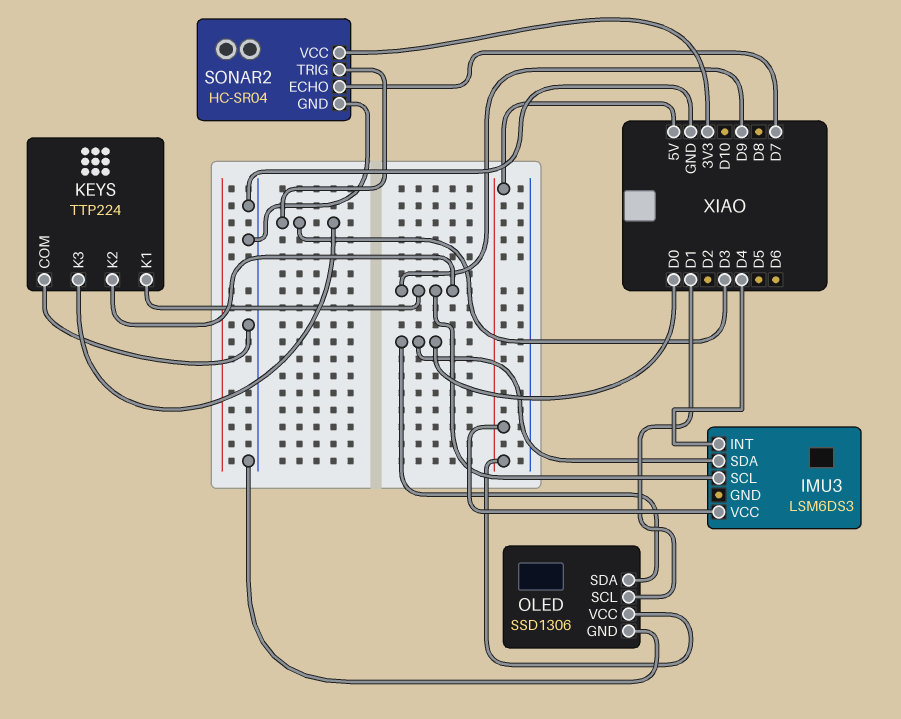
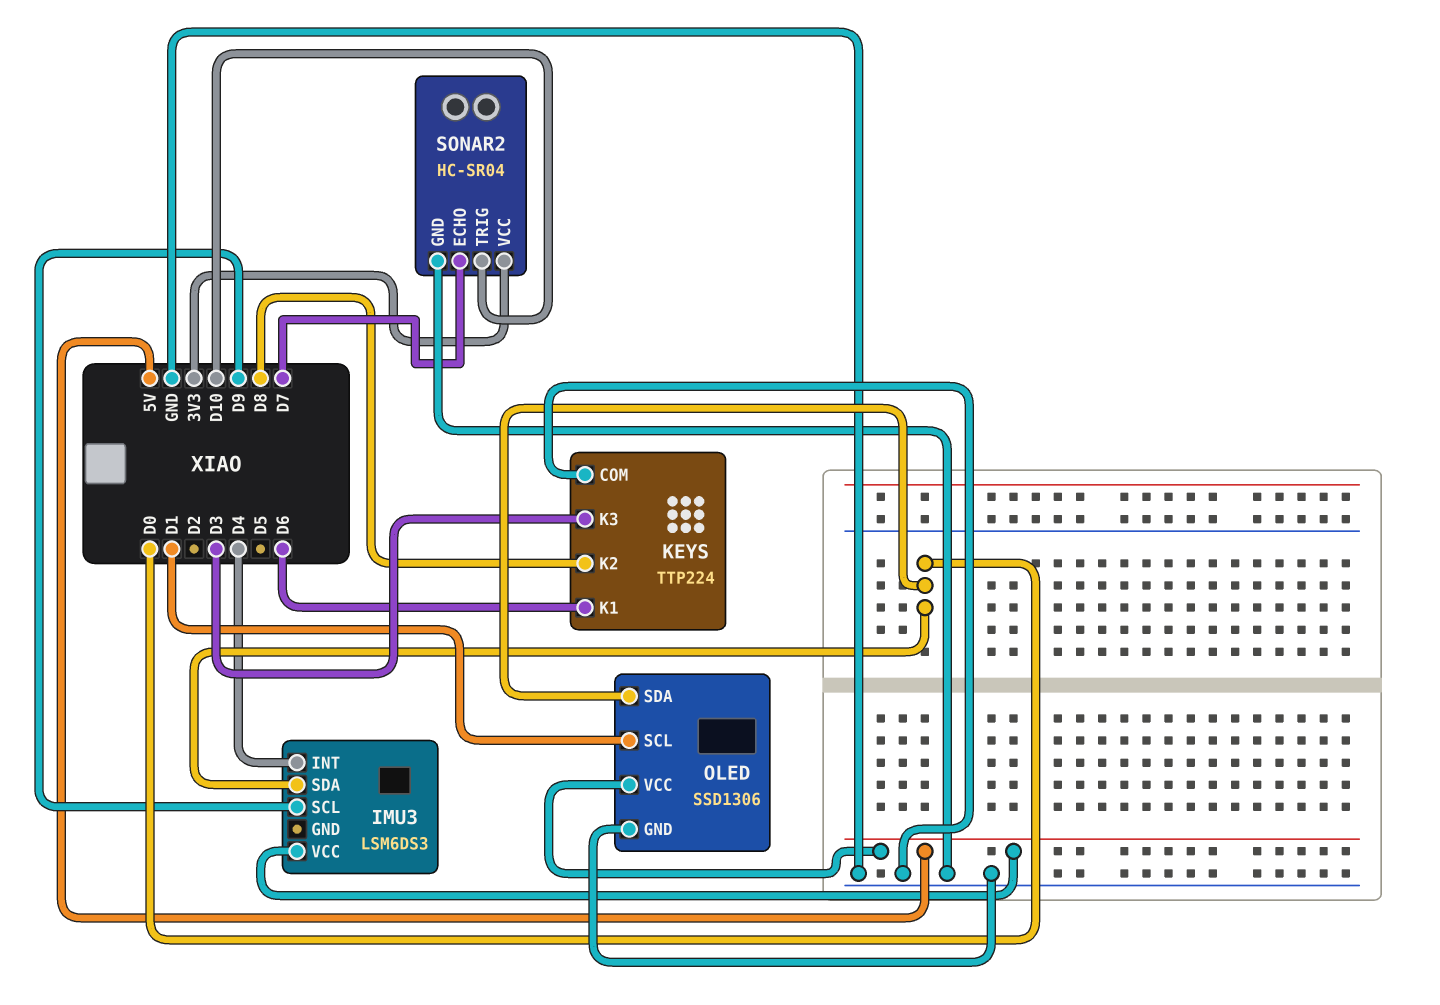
KEYS pin K1: D9 -> D6
KEYS pin K2: D9 -> D8
SONAR2 pin TRIG: D3 -> D10

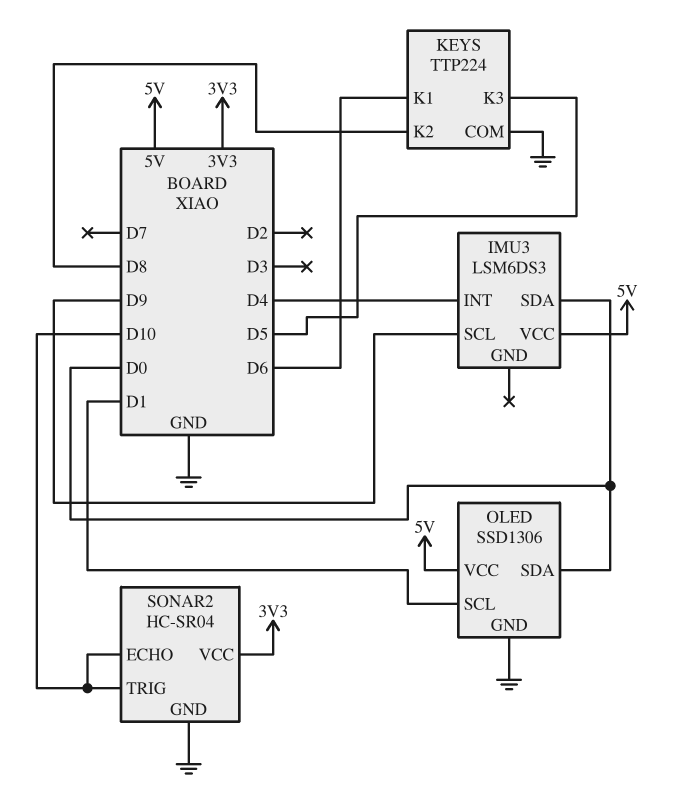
KEYS pin K3: D3 -> D5
SONAR2 pin ECHO: D7 -> D10

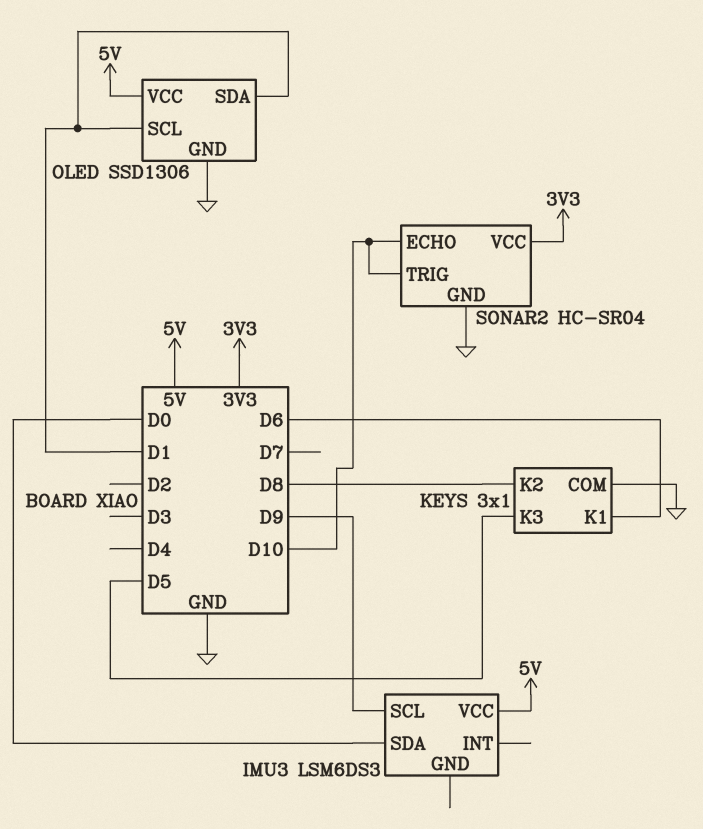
IMU3 pin INT: D4 -> none
KEYS: TTP224 -> 3x1
OLED pin SDA: D0 -> D1

